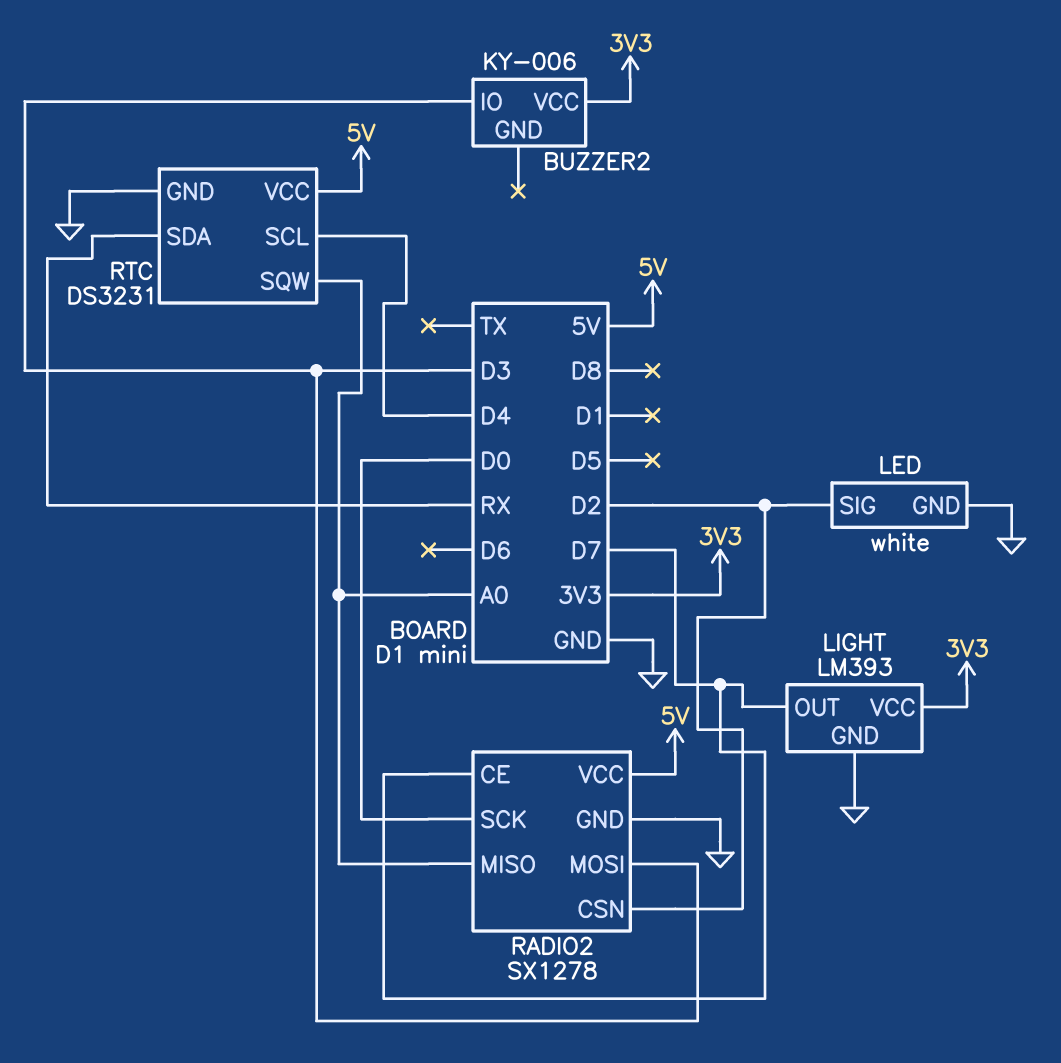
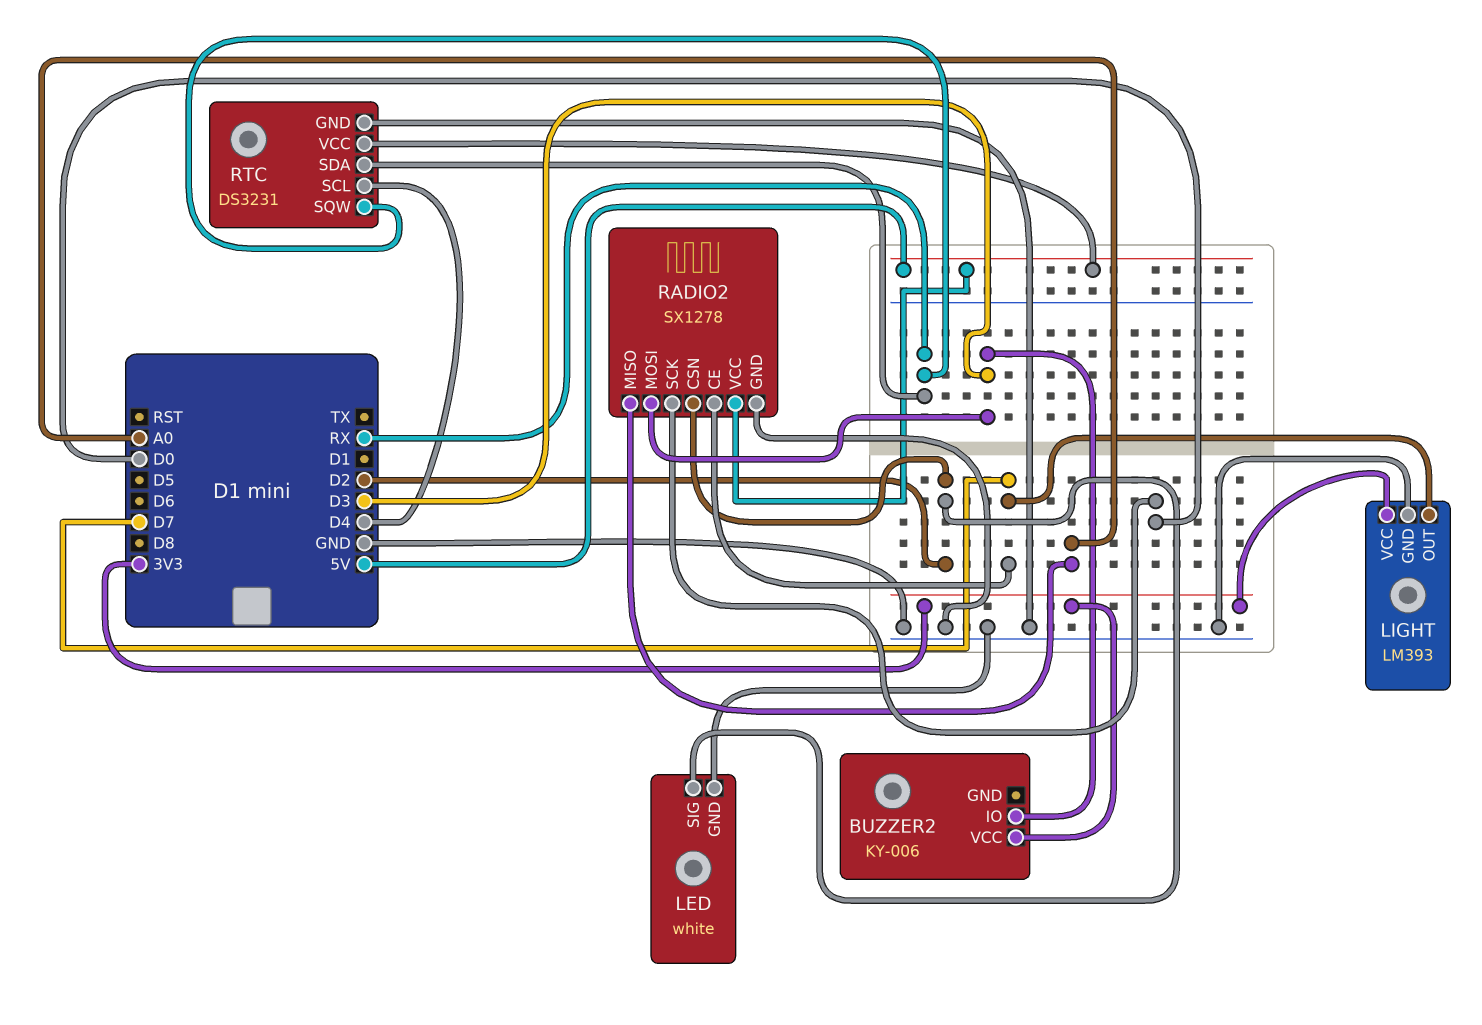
RTC pin SQW: A0 -> RX

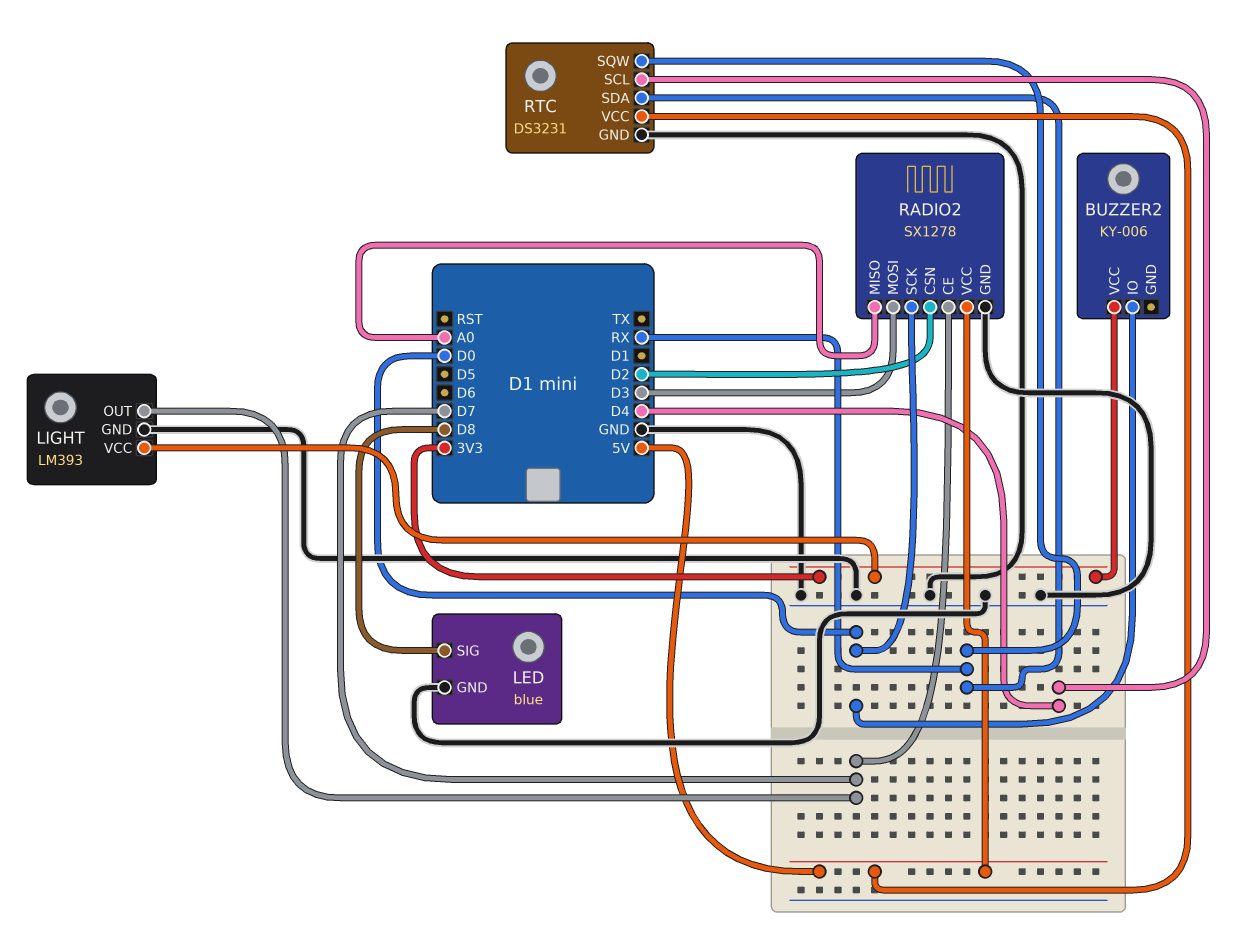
BUZZER2 pin IO: D3 -> D0
LED: white -> blue
LED pin SIG: D2 -> D8

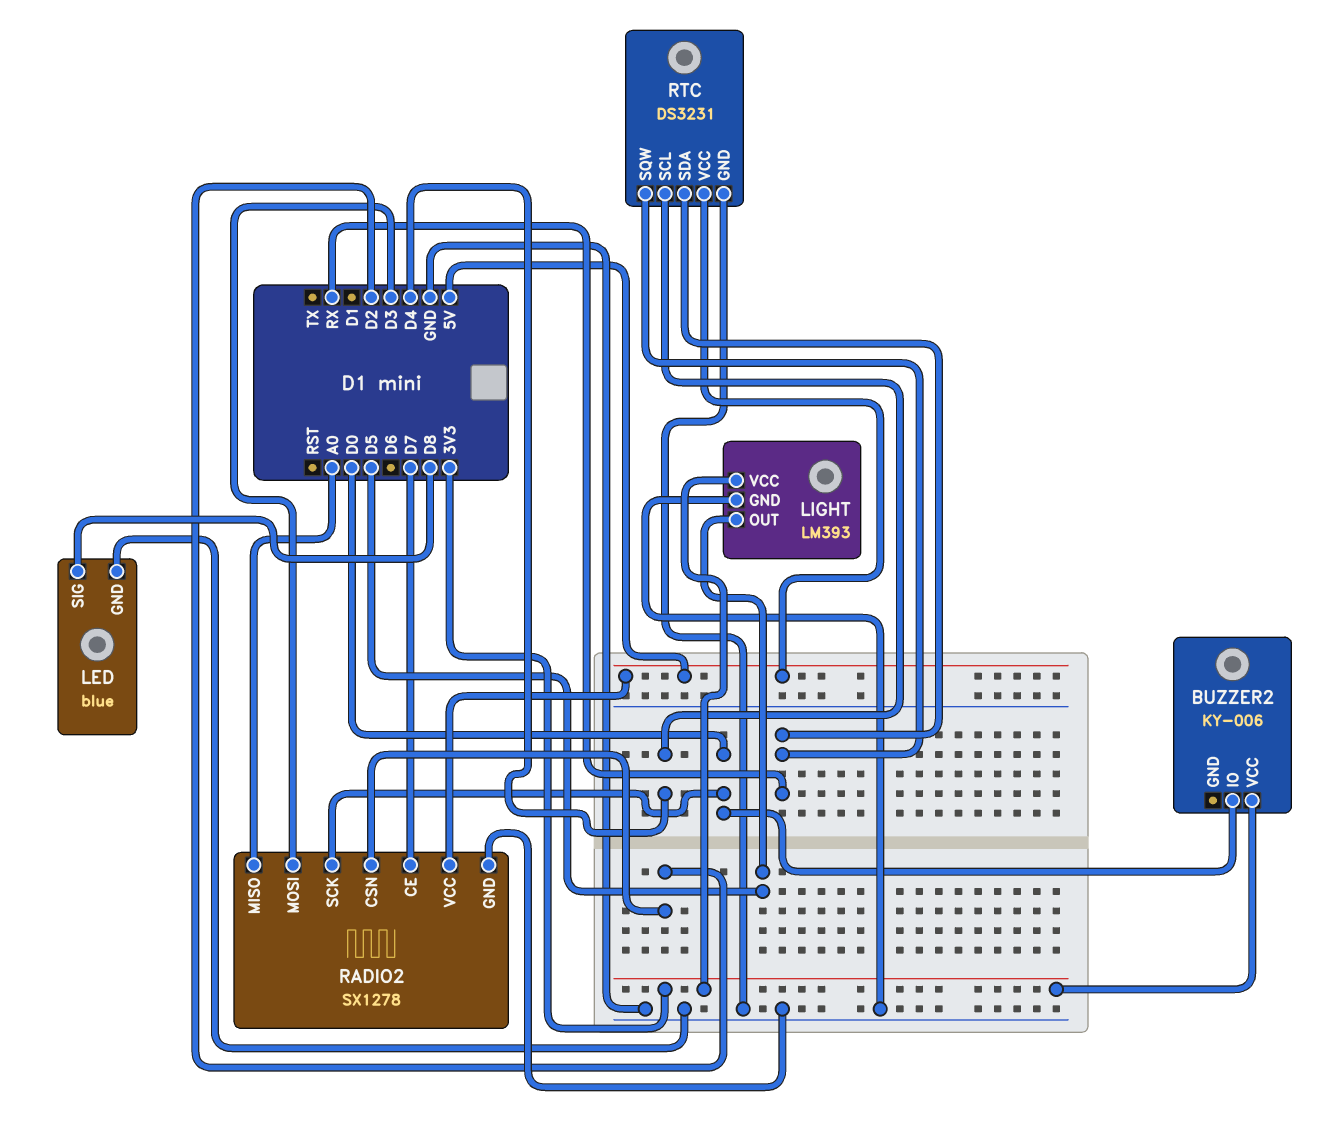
LIGHT pin OUT: D7 -> D5

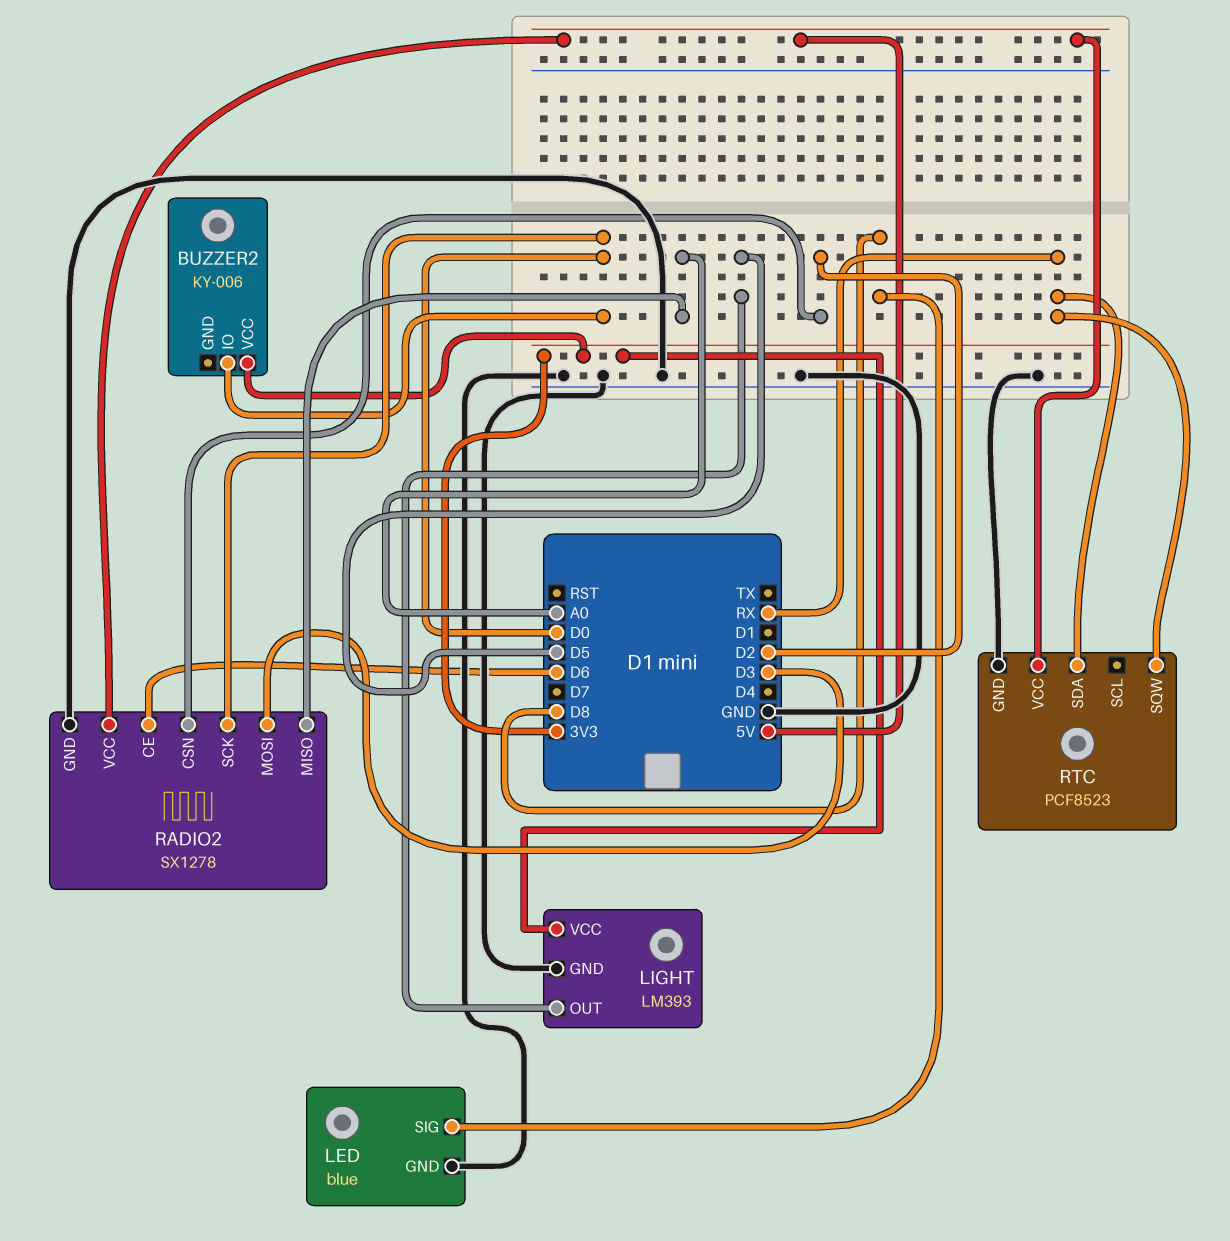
RADIO2 pin CE: D7 -> D6
RTC: DS3231 -> PCF8523
RTC pin SCL: D4 -> none

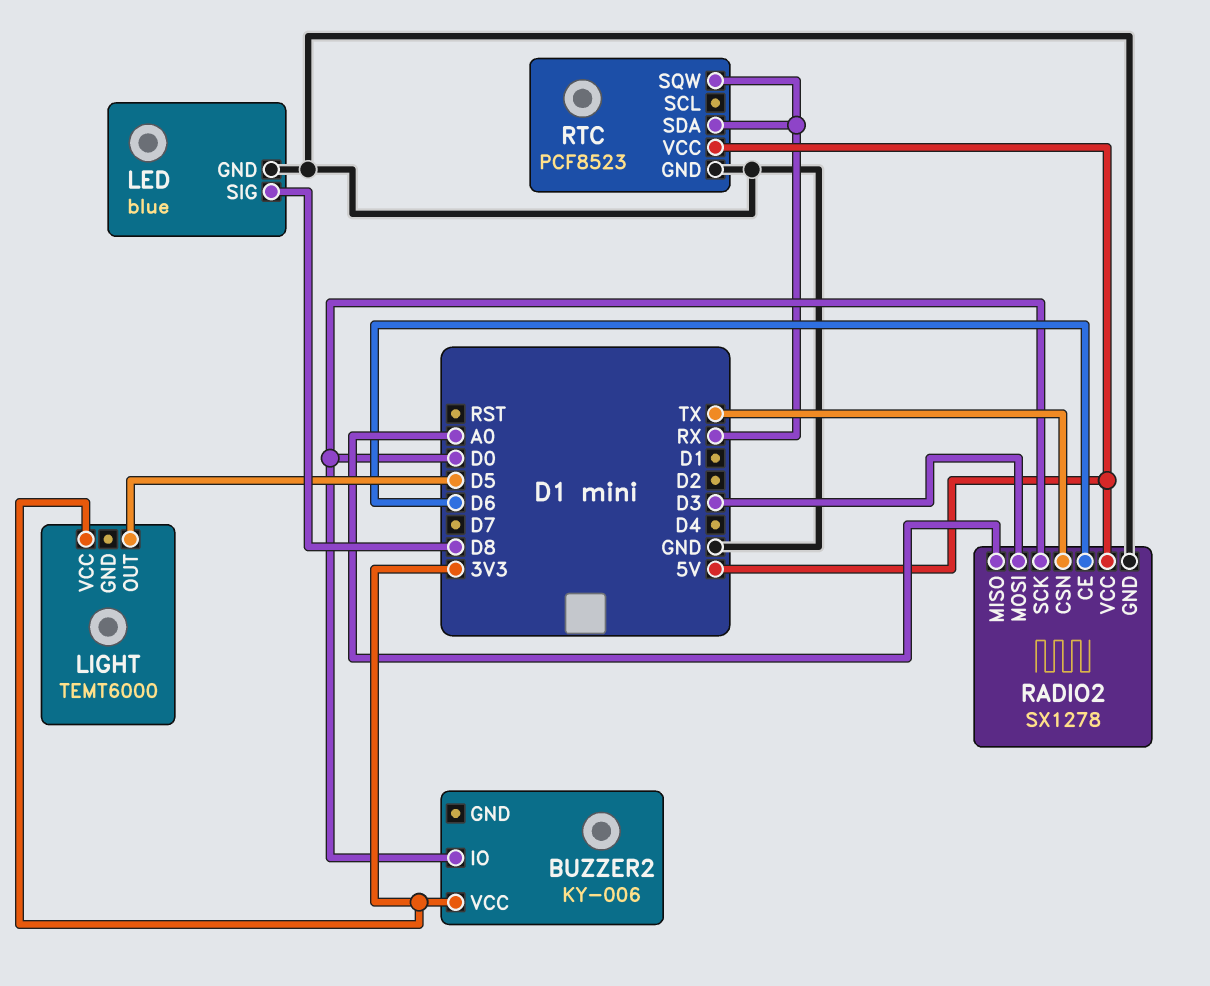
LIGHT: LM393 -> TEMT6000
LIGHT pin GND: GND -> none
RADIO2 pin CSN: D2 -> TX

